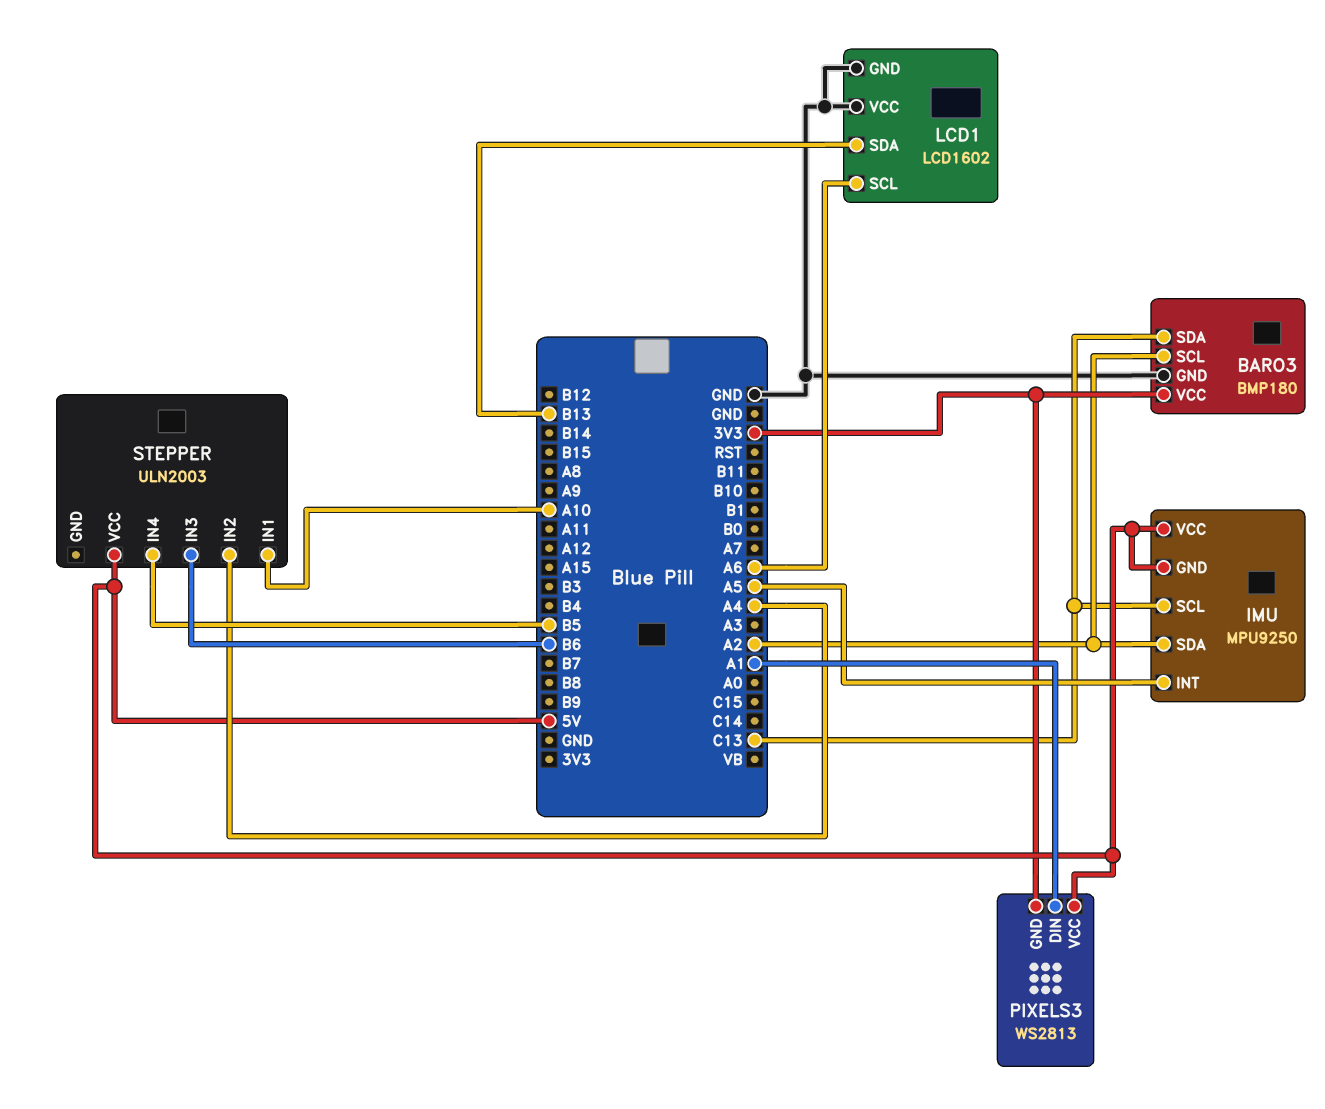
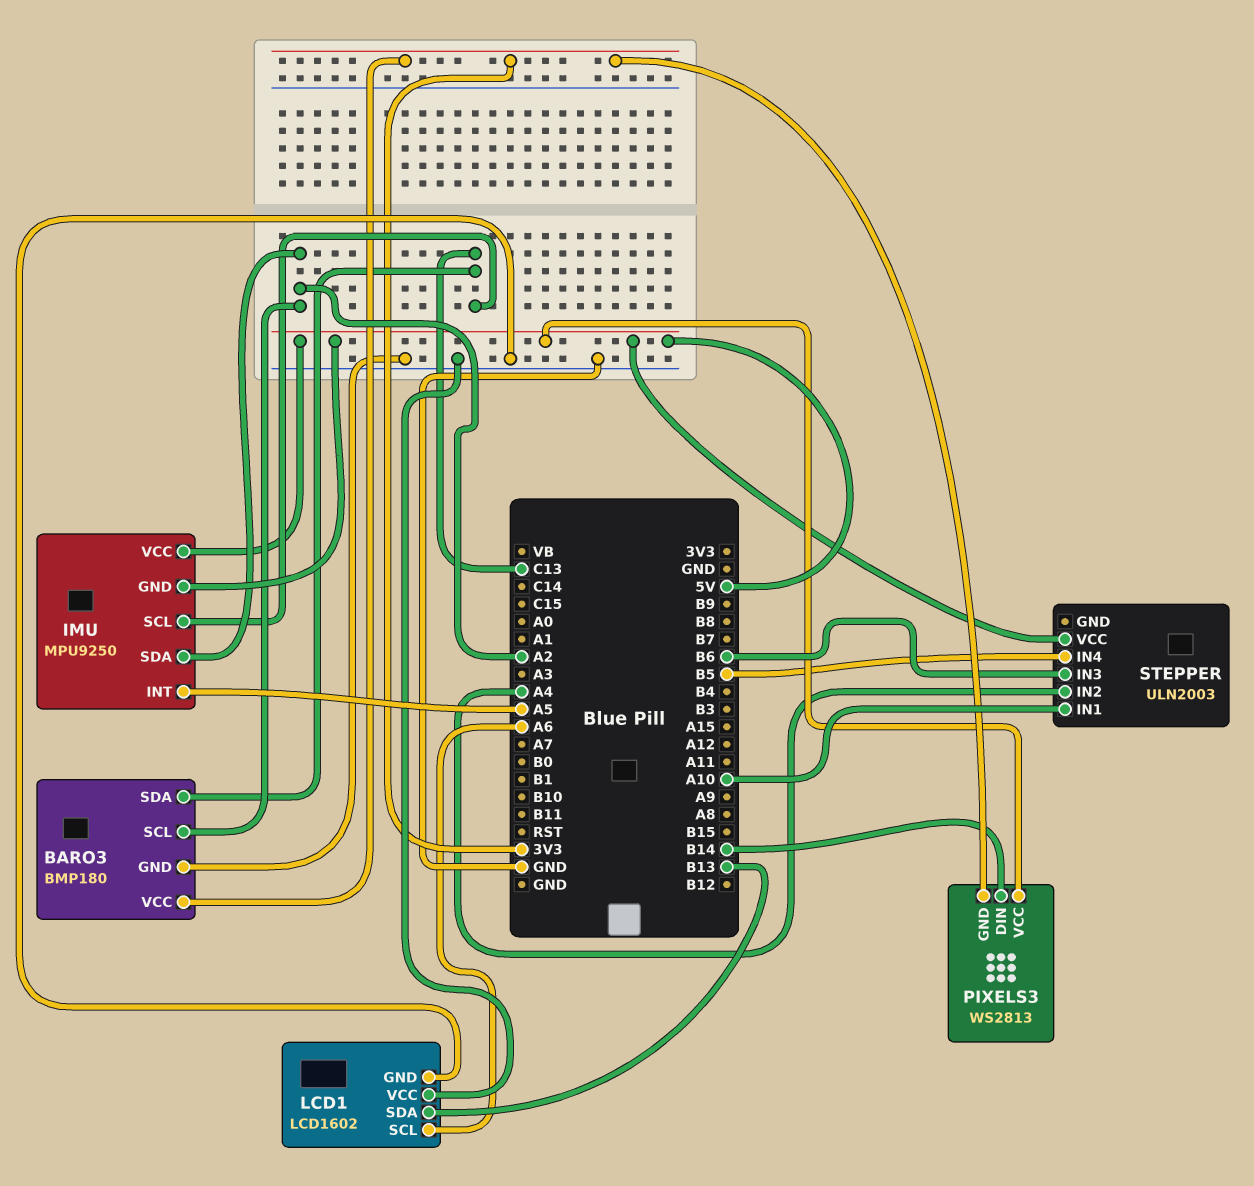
PIXELS3 pin DIN: A1 -> B14

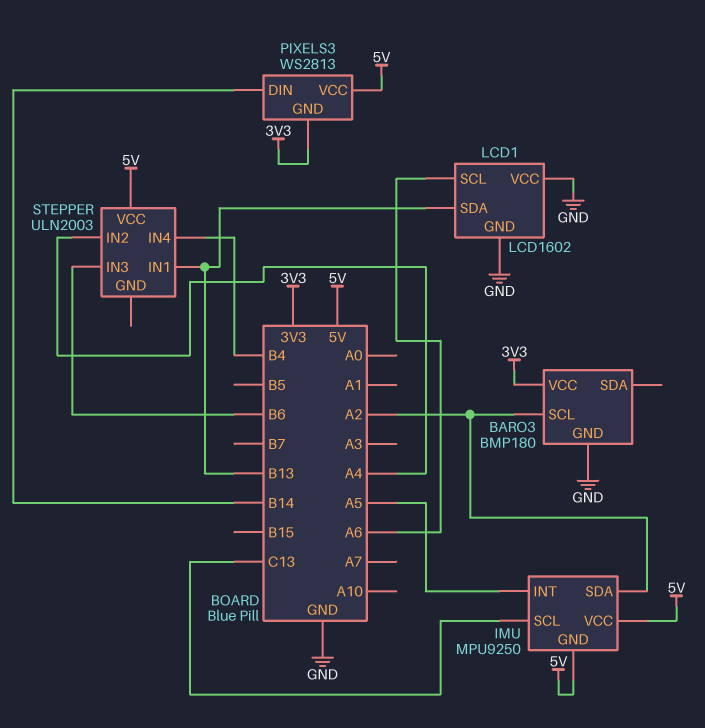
BARO3 pin SDA: C13 -> none
STEPPER pin IN1: A10 -> B13
STEPPER pin IN4: B5 -> B4

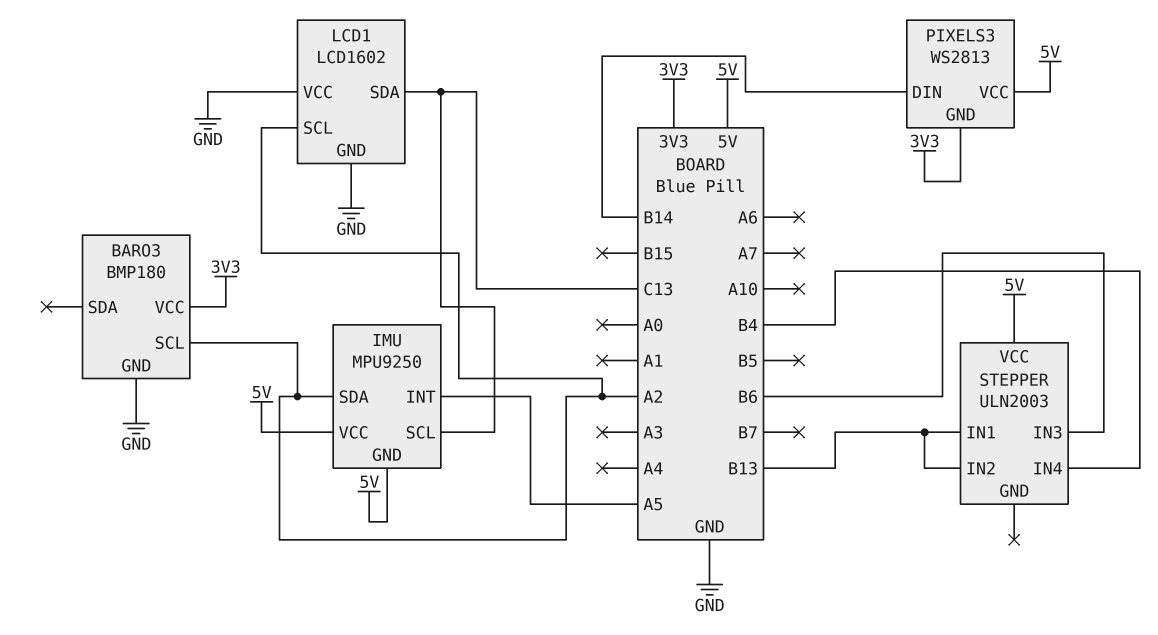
LCD1 pin SCL: A6 -> A2
LCD1 pin SDA: B13 -> C13
STEPPER pin IN2: A4 -> B13

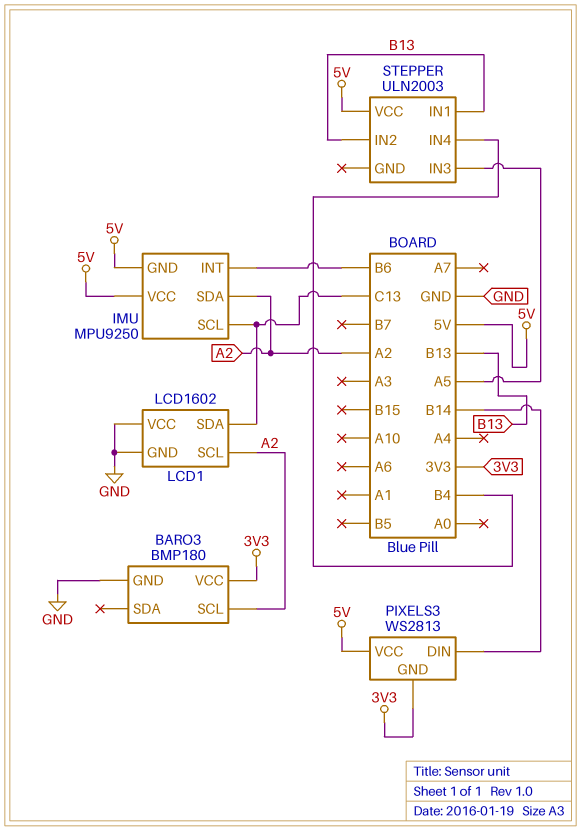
IMU pin INT: A5 -> B6
STEPPER pin IN3: B6 -> A5

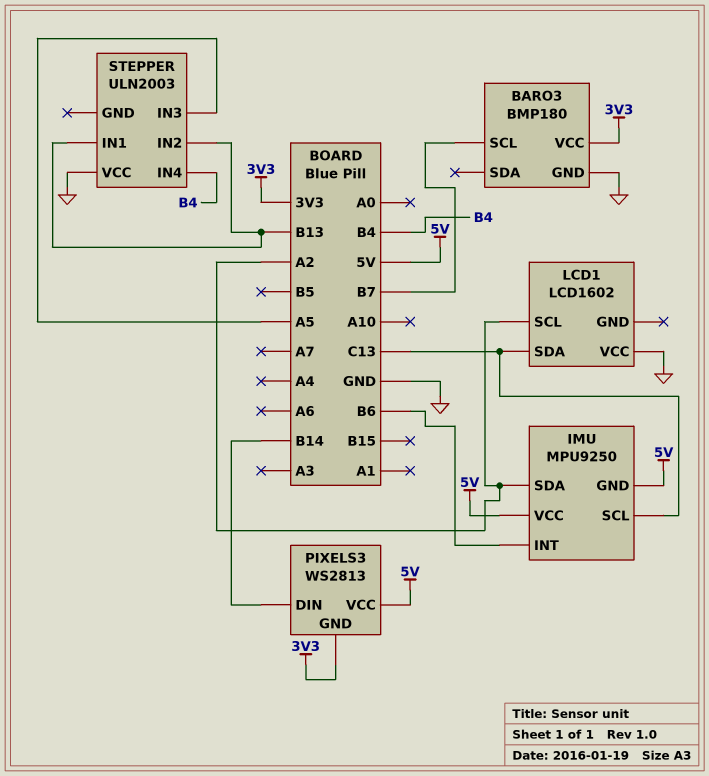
BARO3 pin SCL: A2 -> B7
LCD1 pin GND: GND -> none
STEPPER pin VCC: 5V -> GND

